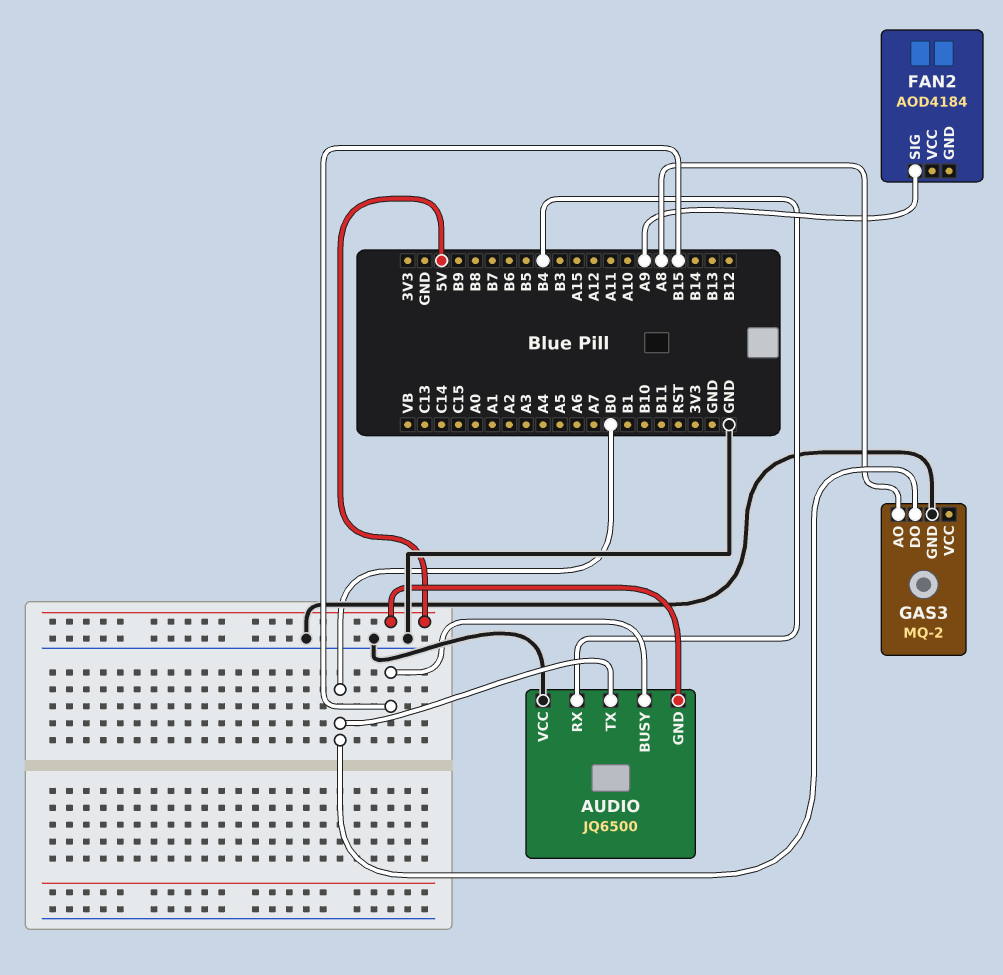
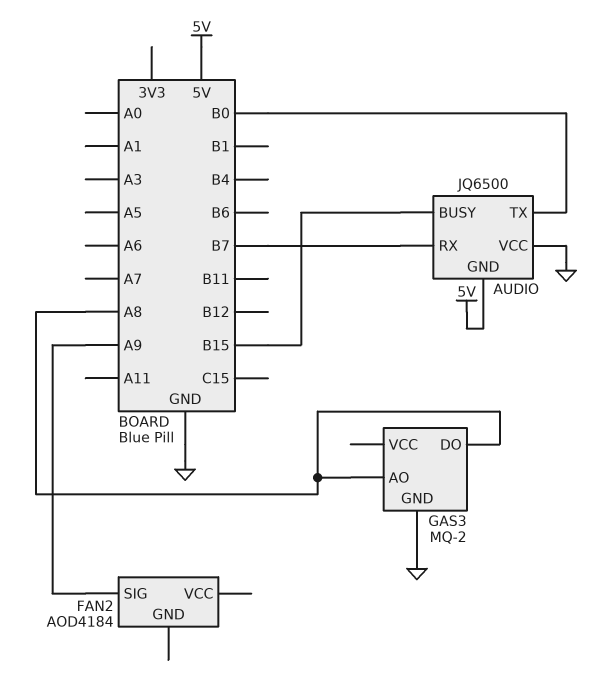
AUDIO pin RX: B4 -> B7
GAS3 pin DO: B0 -> A8

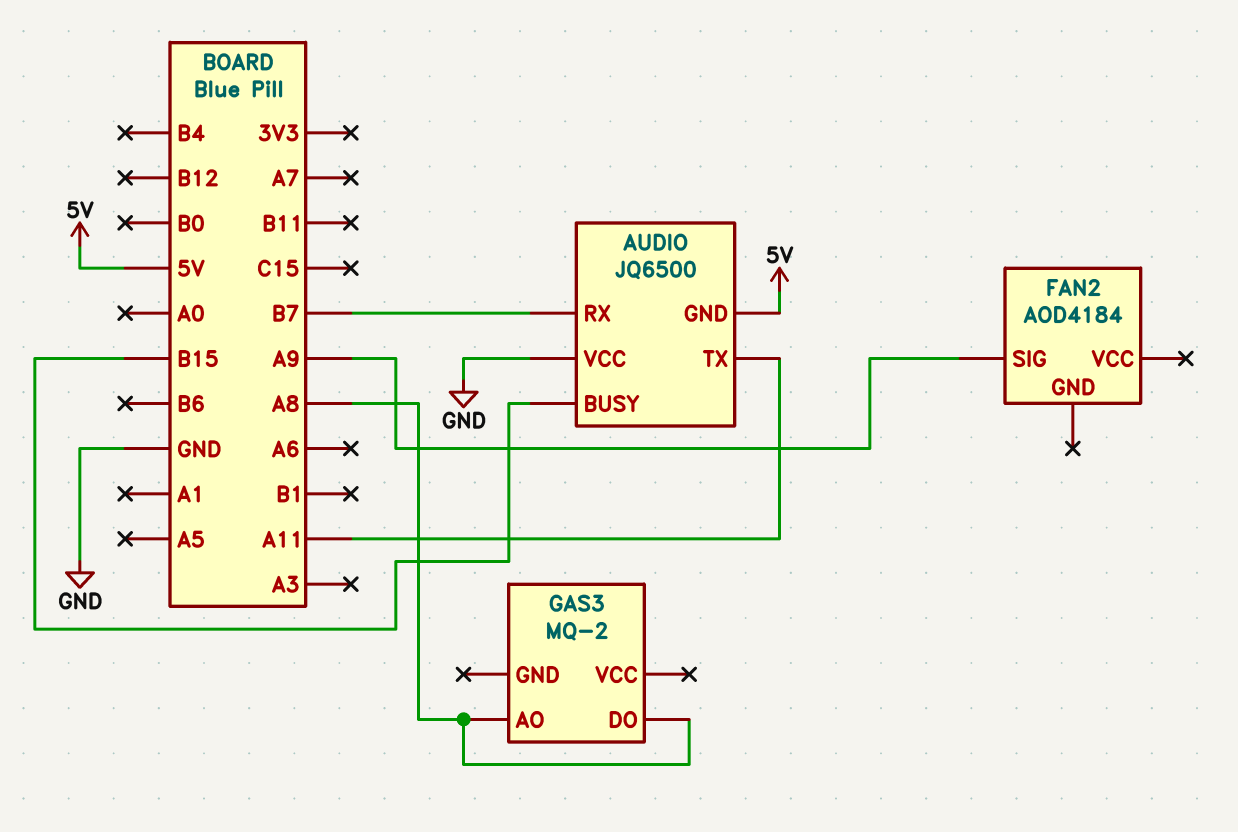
AUDIO pin TX: B0 -> A11
GAS3 pin GND: GND -> none

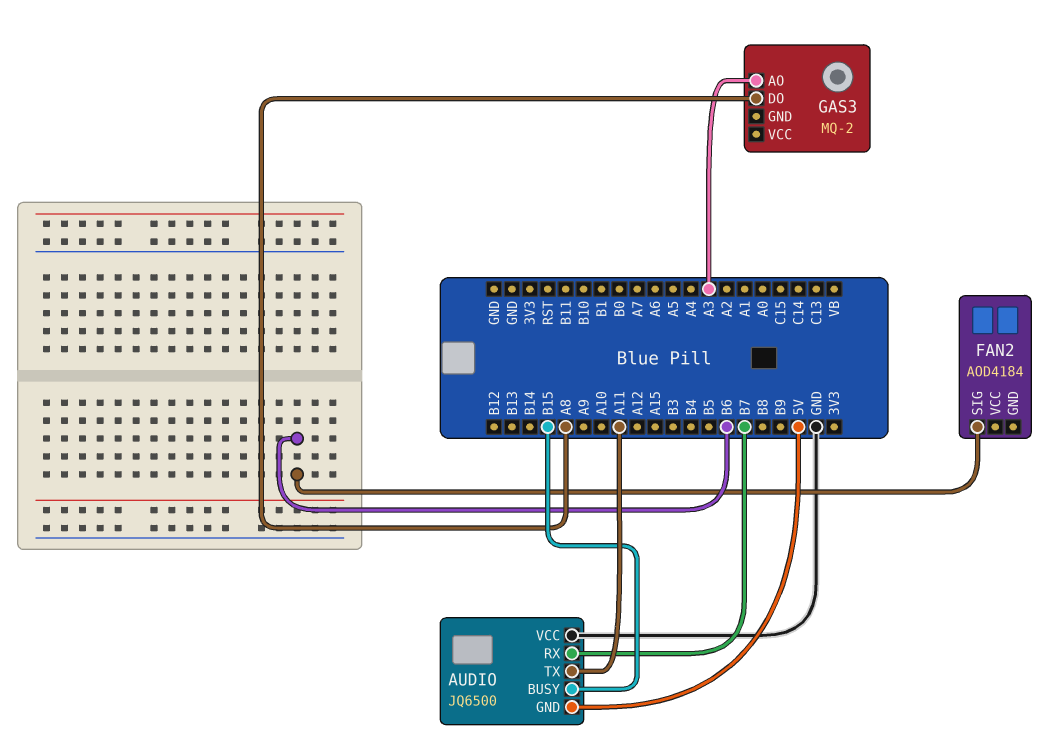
FAN2 pin SIG: A9 -> B6
GAS3 pin AO: A8 -> A3

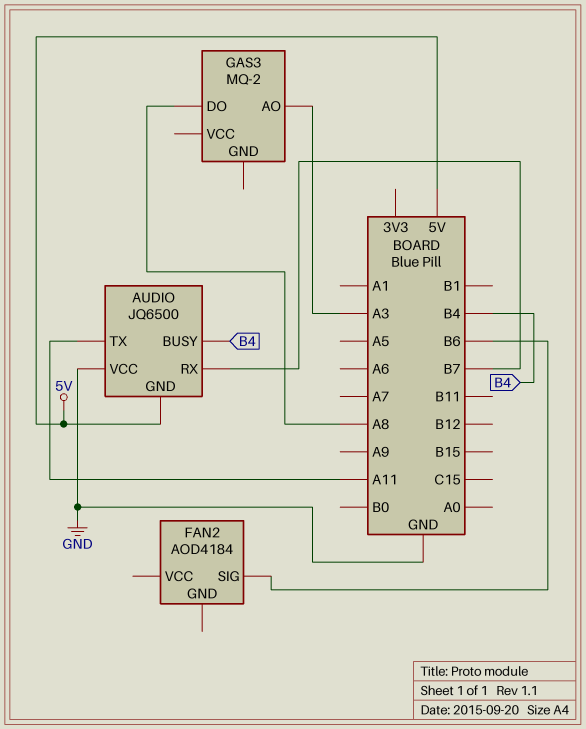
AUDIO pin BUSY: B15 -> B4

